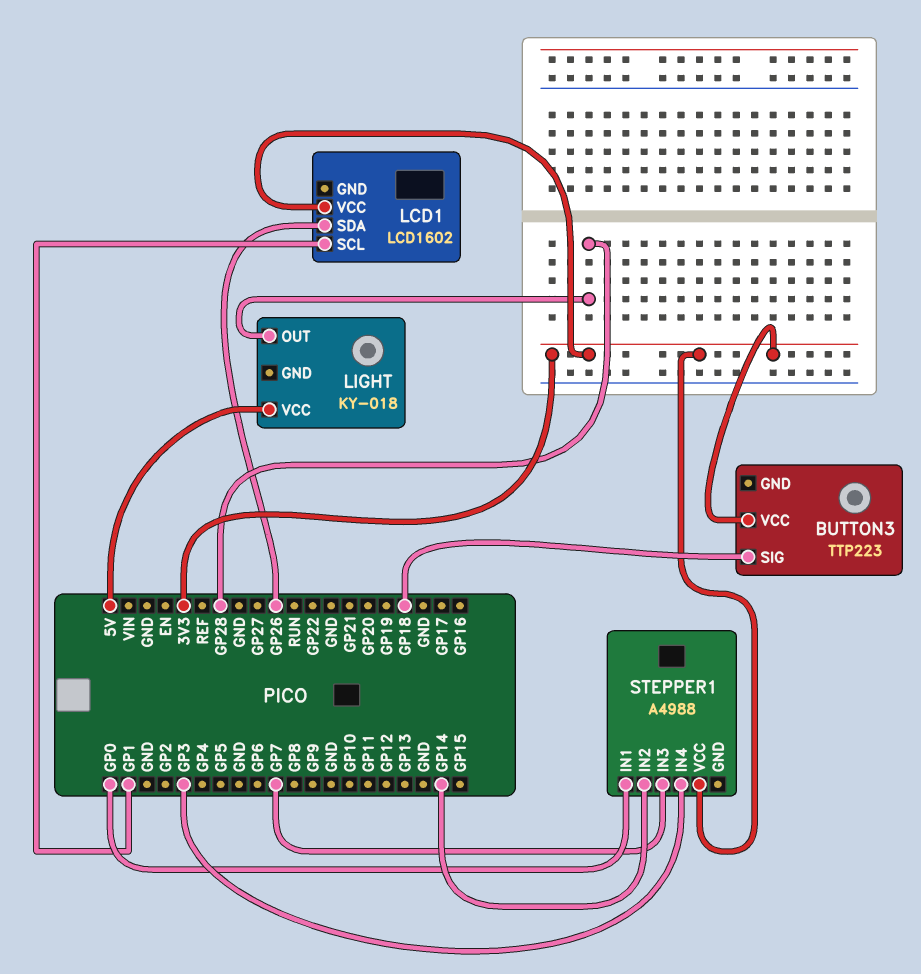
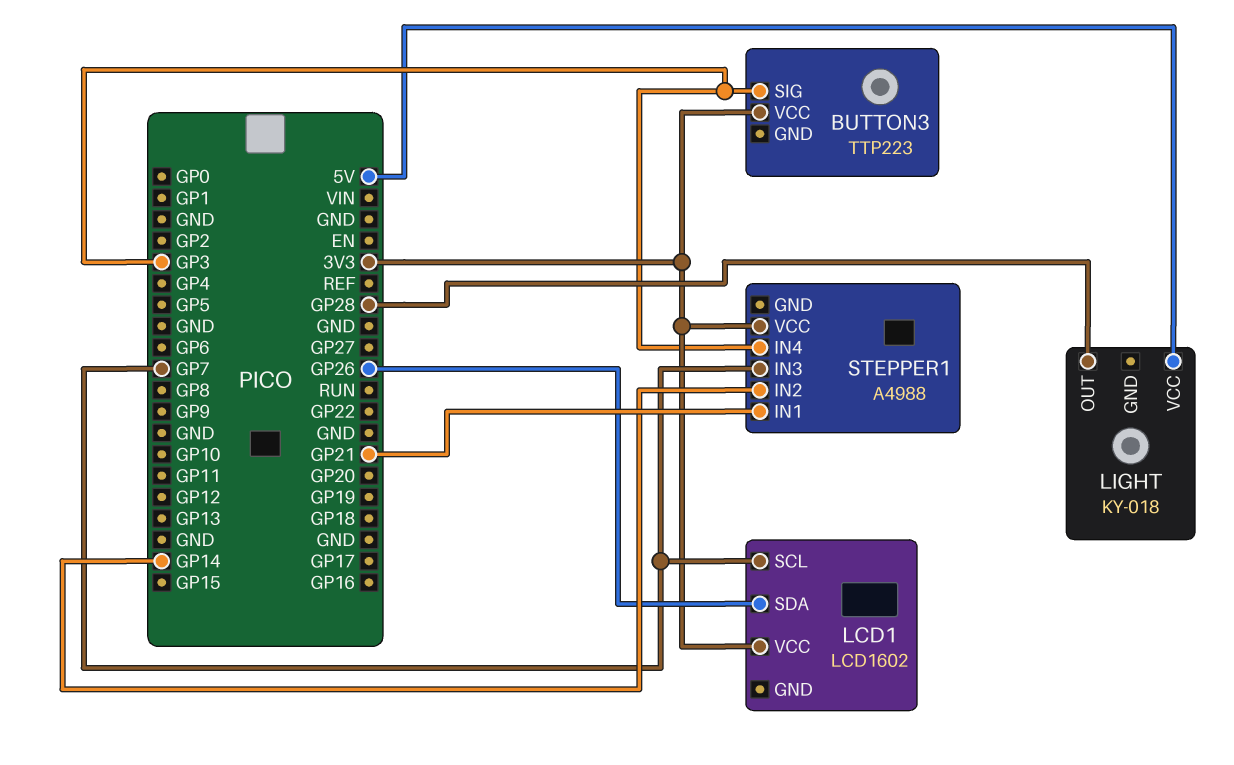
BUTTON3 pin SIG: GP18 -> GP3
LCD1 pin SCL: GP1 -> GP7
STEPPER1 pin IN1: GP0 -> GP21

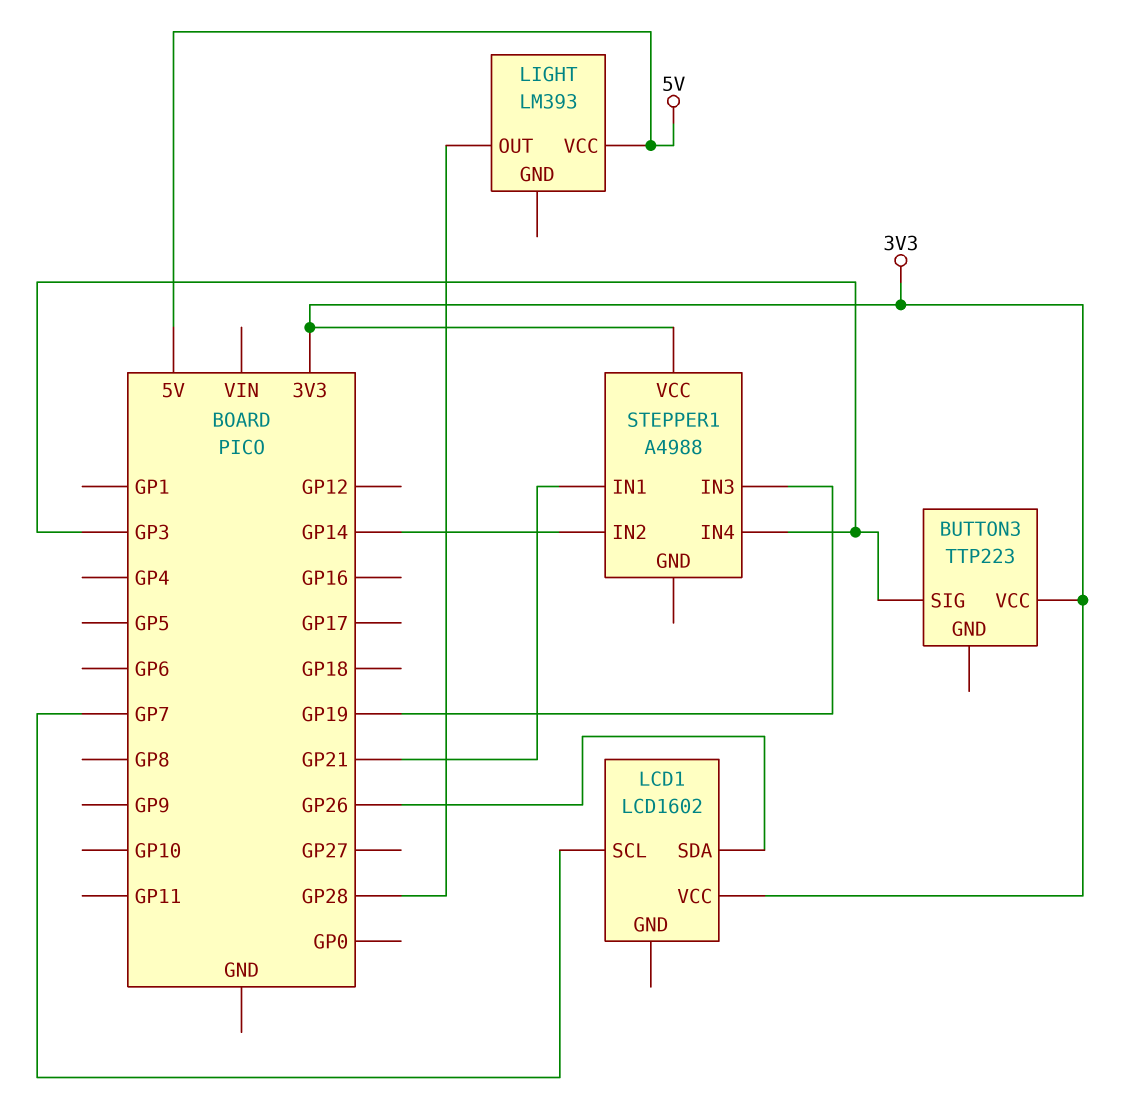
LIGHT: KY-018 -> LM393
STEPPER1 pin IN3: GP7 -> GP19

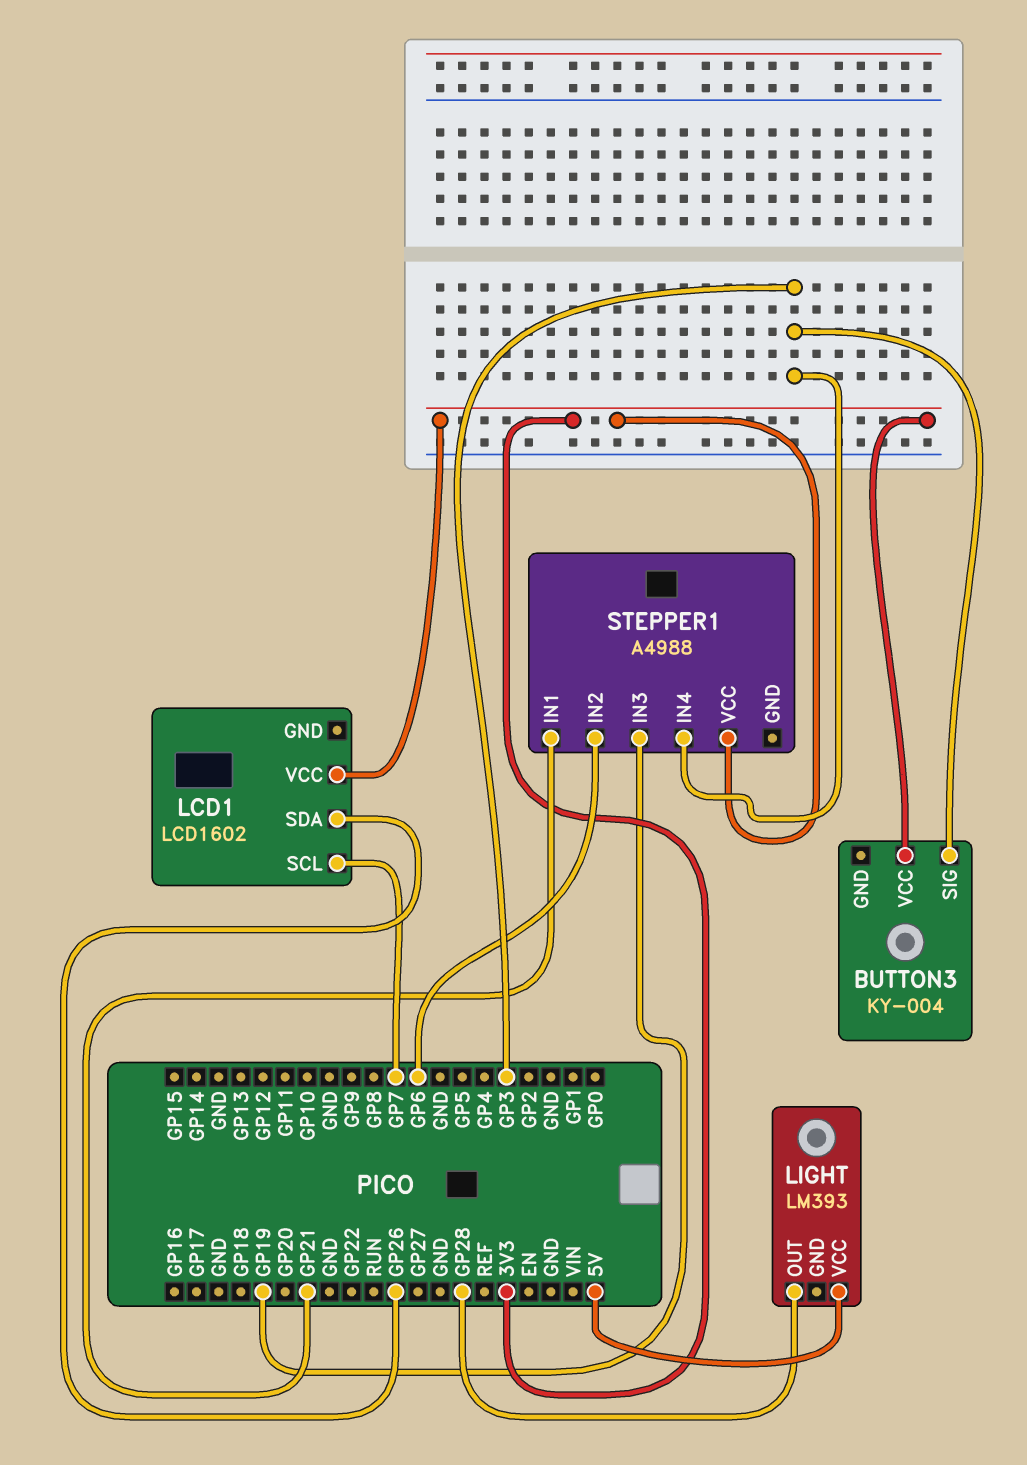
BUTTON3: TTP223 -> KY-004
STEPPER1 pin IN2: GP14 -> GP6

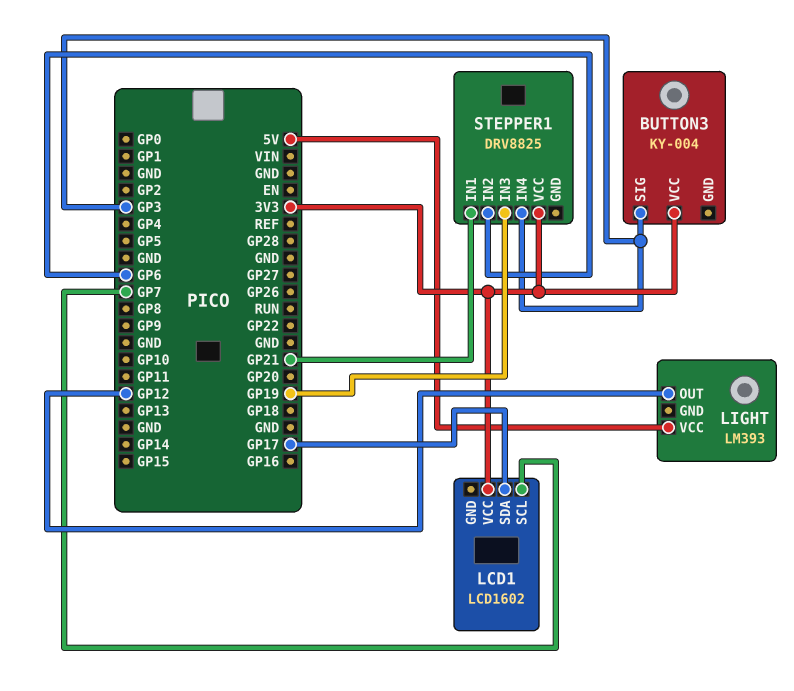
LCD1 pin SDA: GP26 -> GP17
LIGHT pin OUT: GP28 -> GP12
STEPPER1: A4988 -> DRV8825

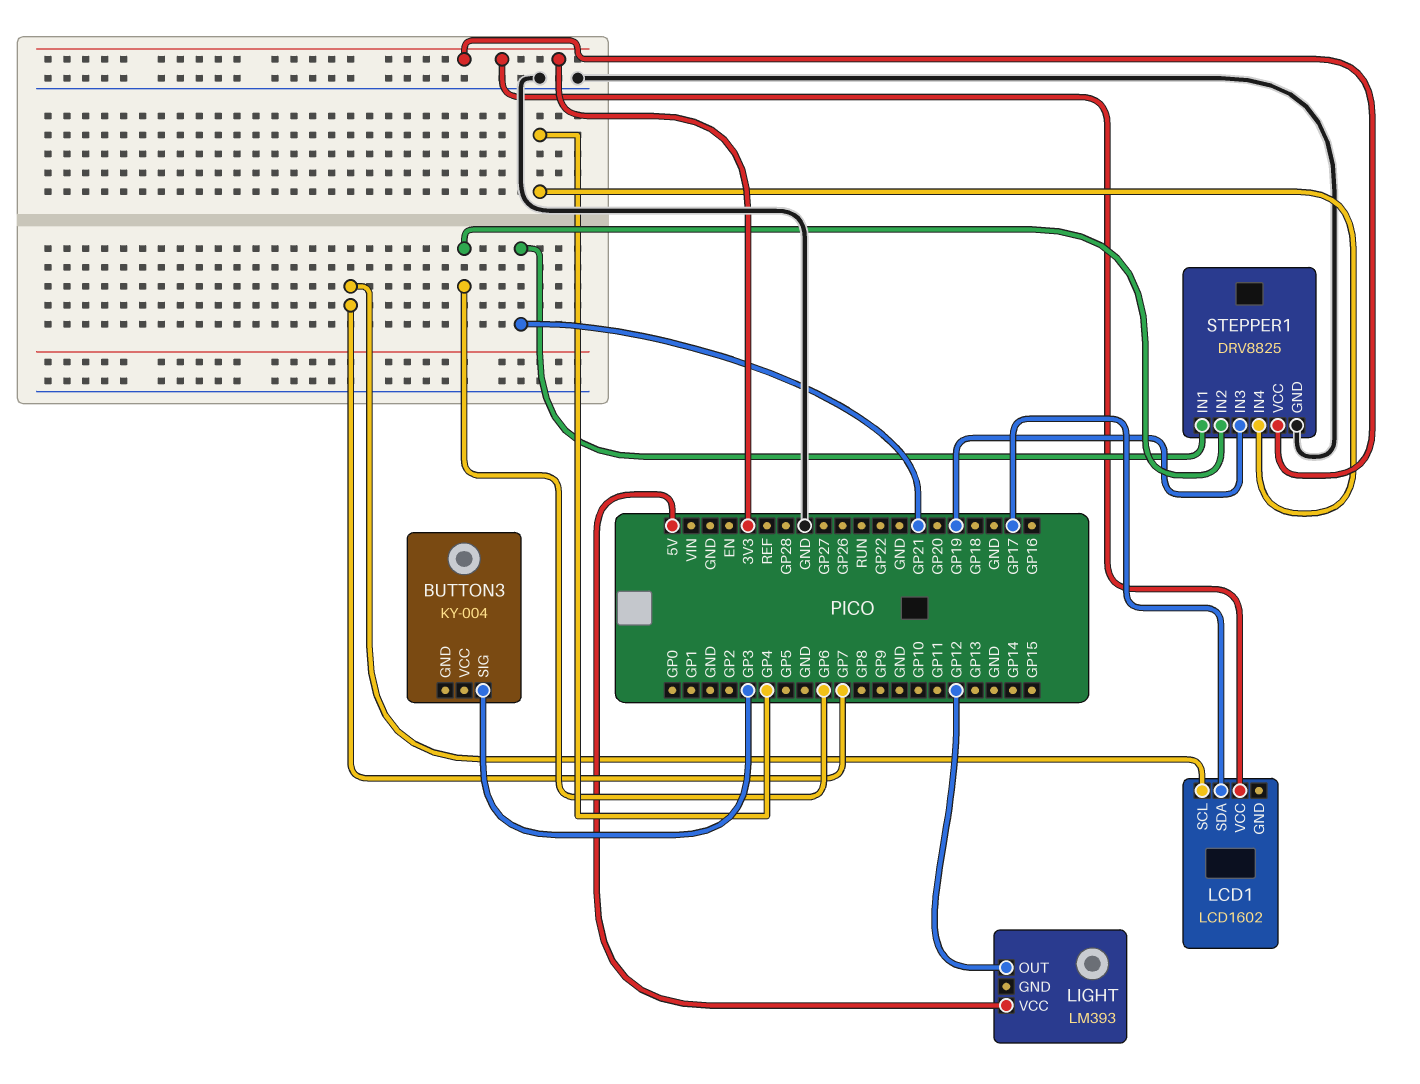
BUTTON3 pin VCC: 3V3 -> none
STEPPER1 pin GND: none -> GND
STEPPER1 pin IN4: GP3 -> GP4

